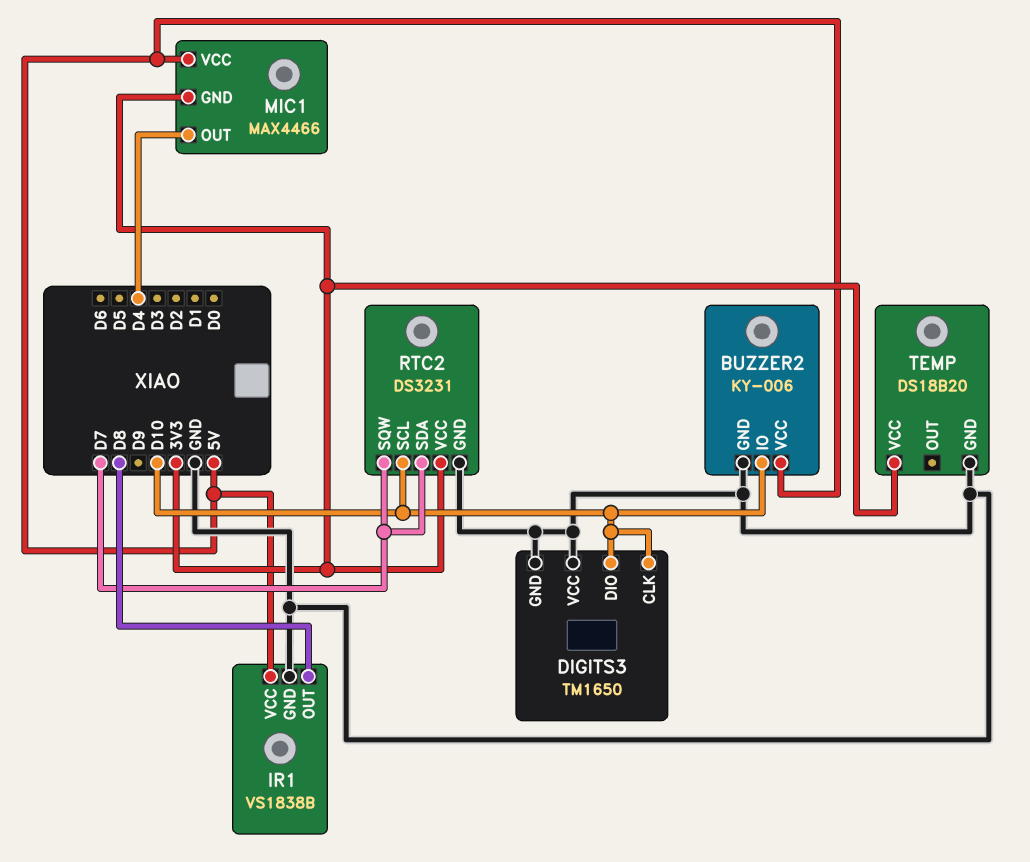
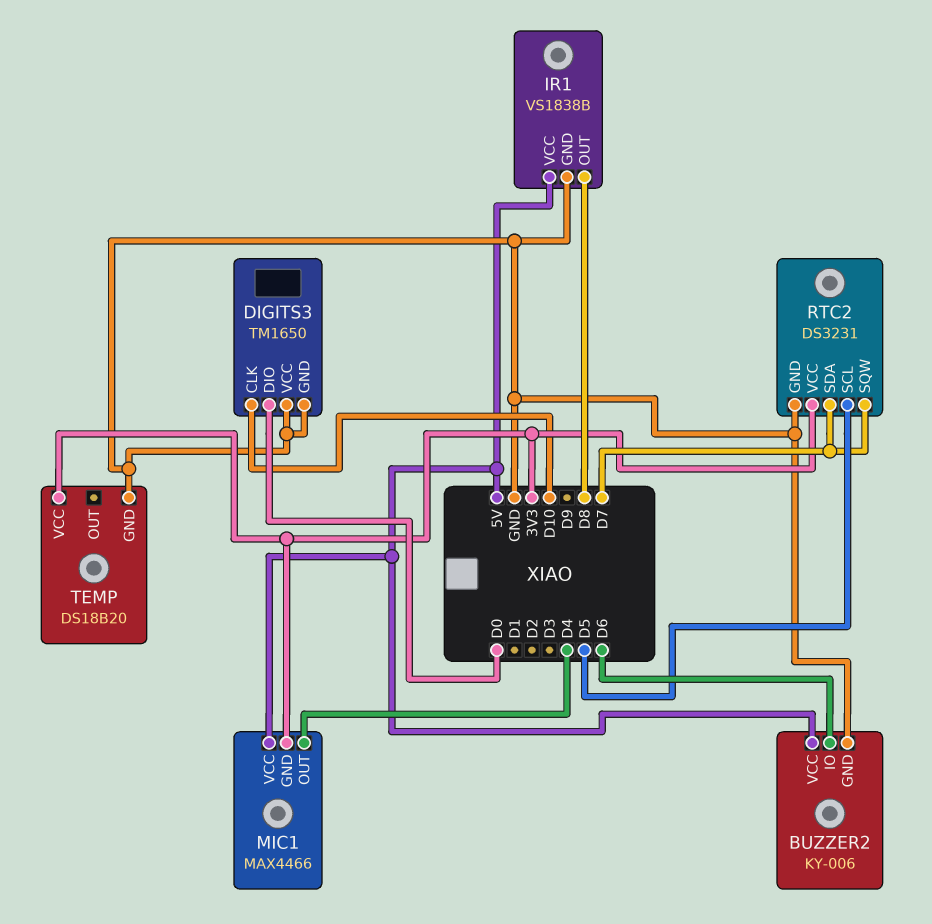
BUZZER2 pin IO: D10 -> D6
DIGITS3 pin DIO: D10 -> D0
RTC2 pin SCL: D10 -> D5

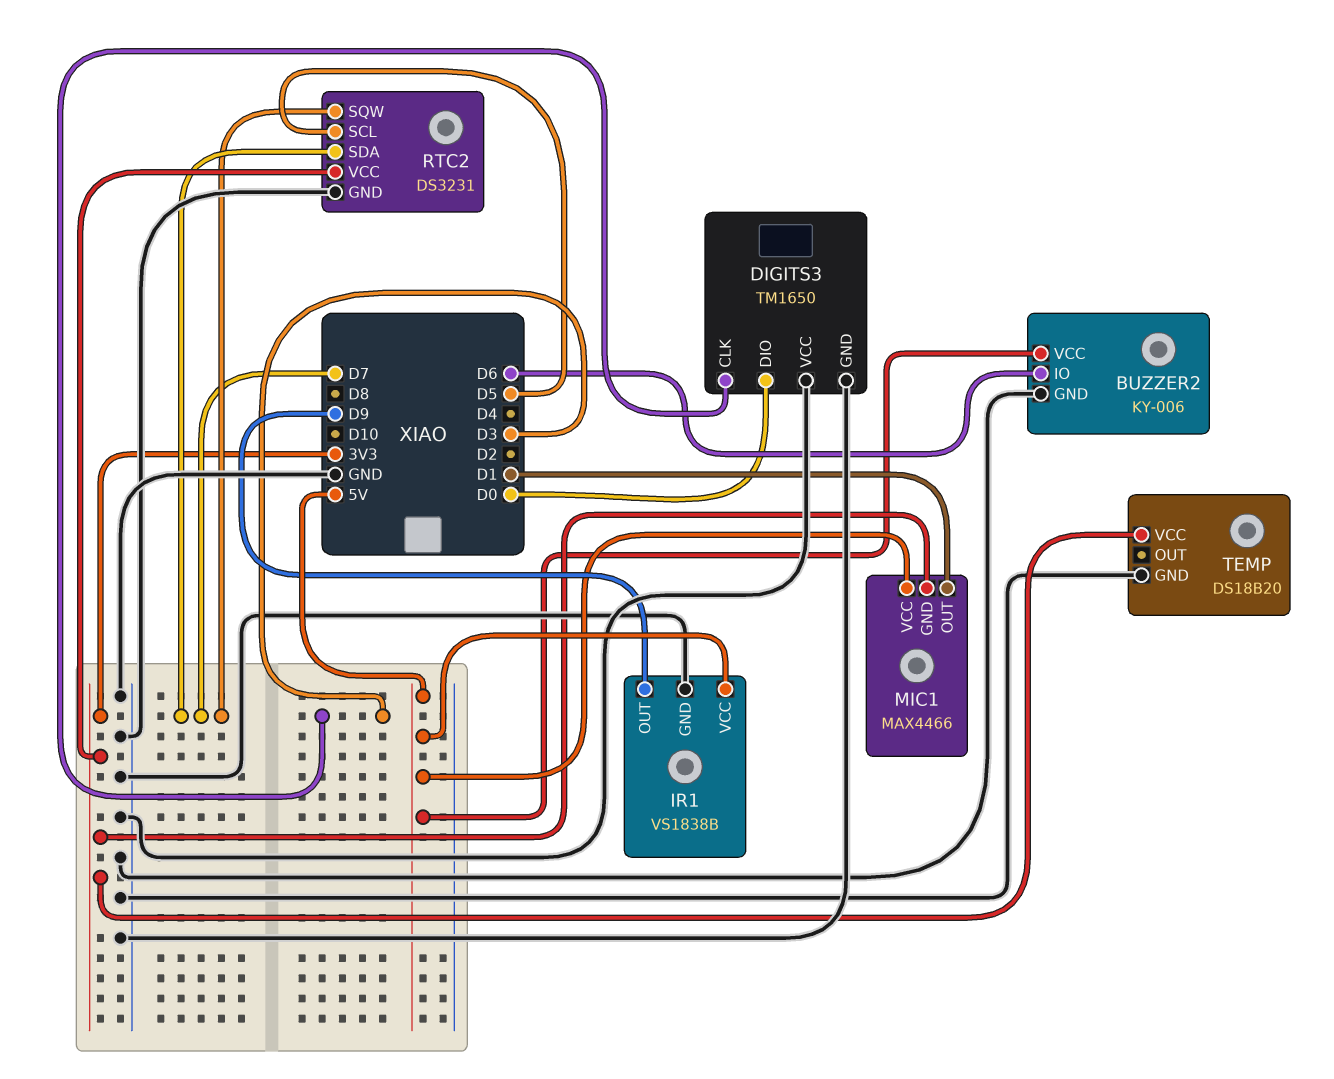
DIGITS3 pin CLK: D10 -> D3
IR1 pin OUT: D8 -> D9
MIC1 pin OUT: D4 -> D1

